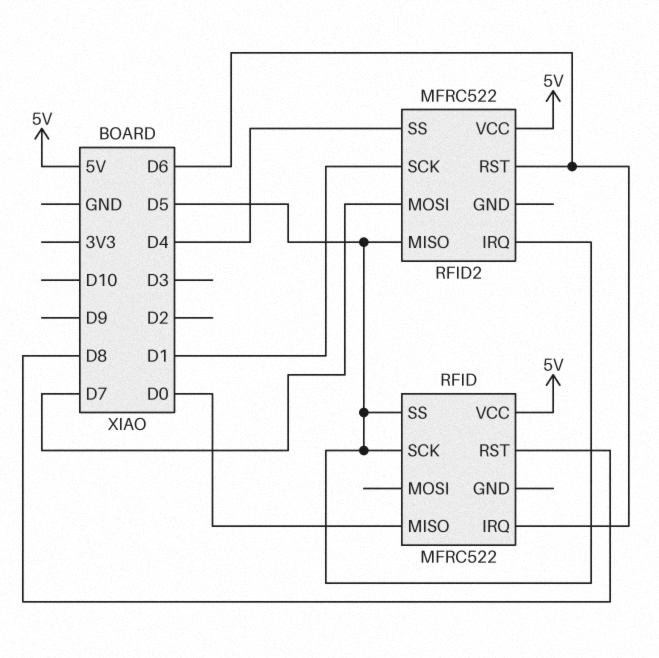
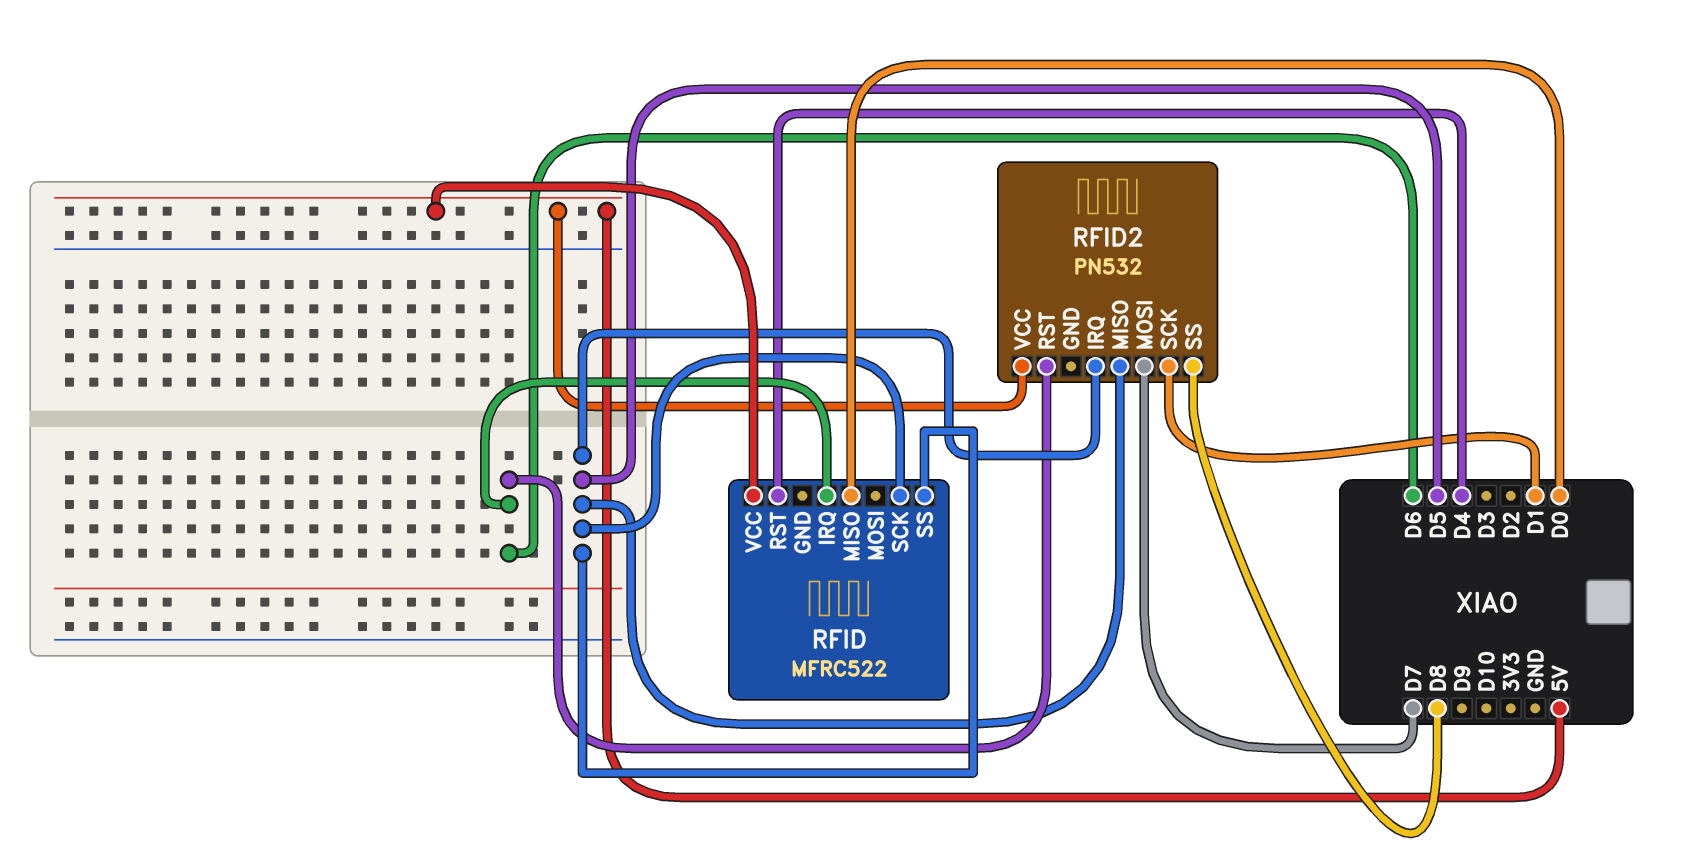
RFID pin RST: D8 -> D4
RFID2: MFRC522 -> PN532
RFID2 pin SS: D4 -> D8

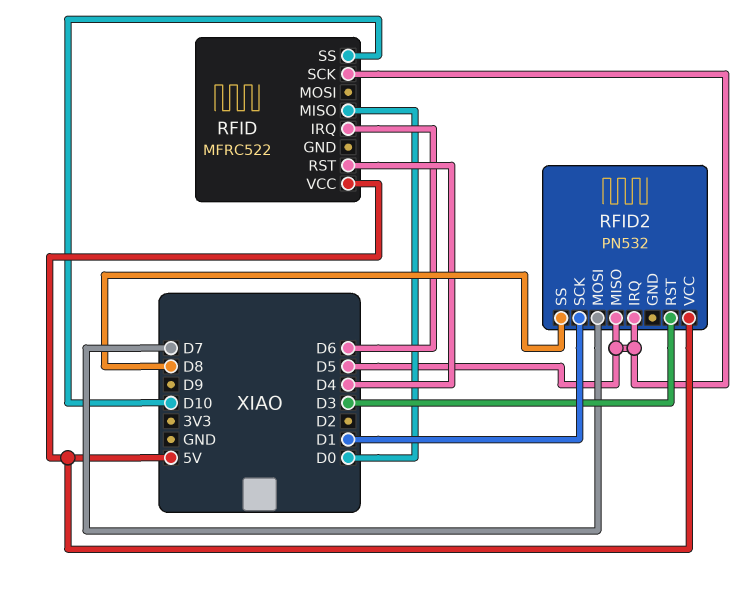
RFID pin SS: D5 -> D10
RFID2 pin RST: D6 -> D3

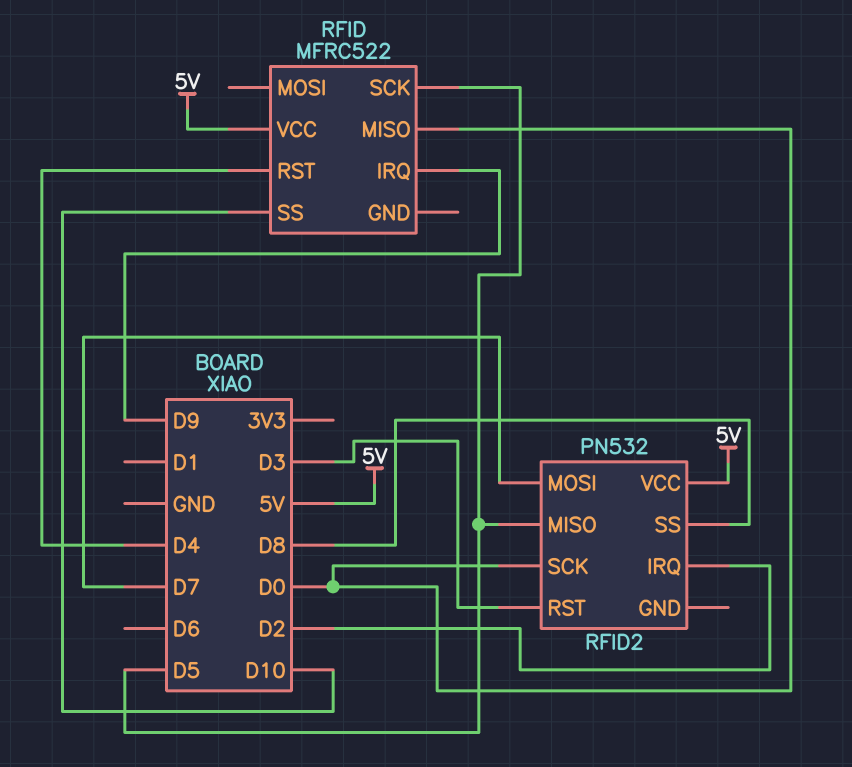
RFID pin IRQ: D6 -> D9
RFID2 pin IRQ: D5 -> D2
RFID2 pin SCK: D1 -> D0

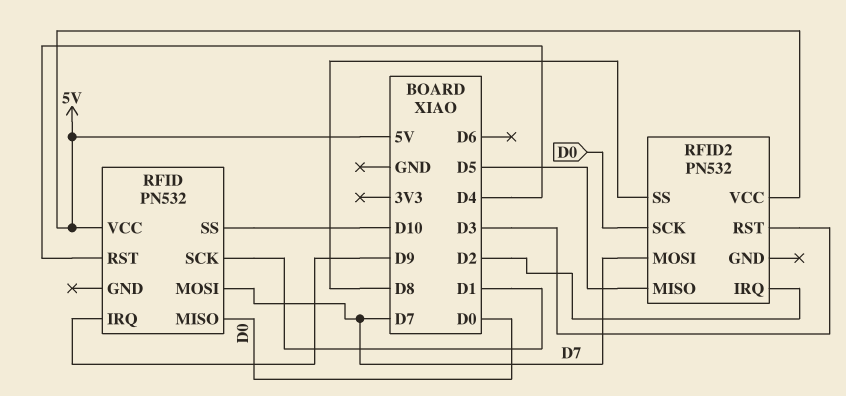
RFID: MFRC522 -> PN532
RFID pin MOSI: none -> D7
RFID pin SCK: D5 -> D1

